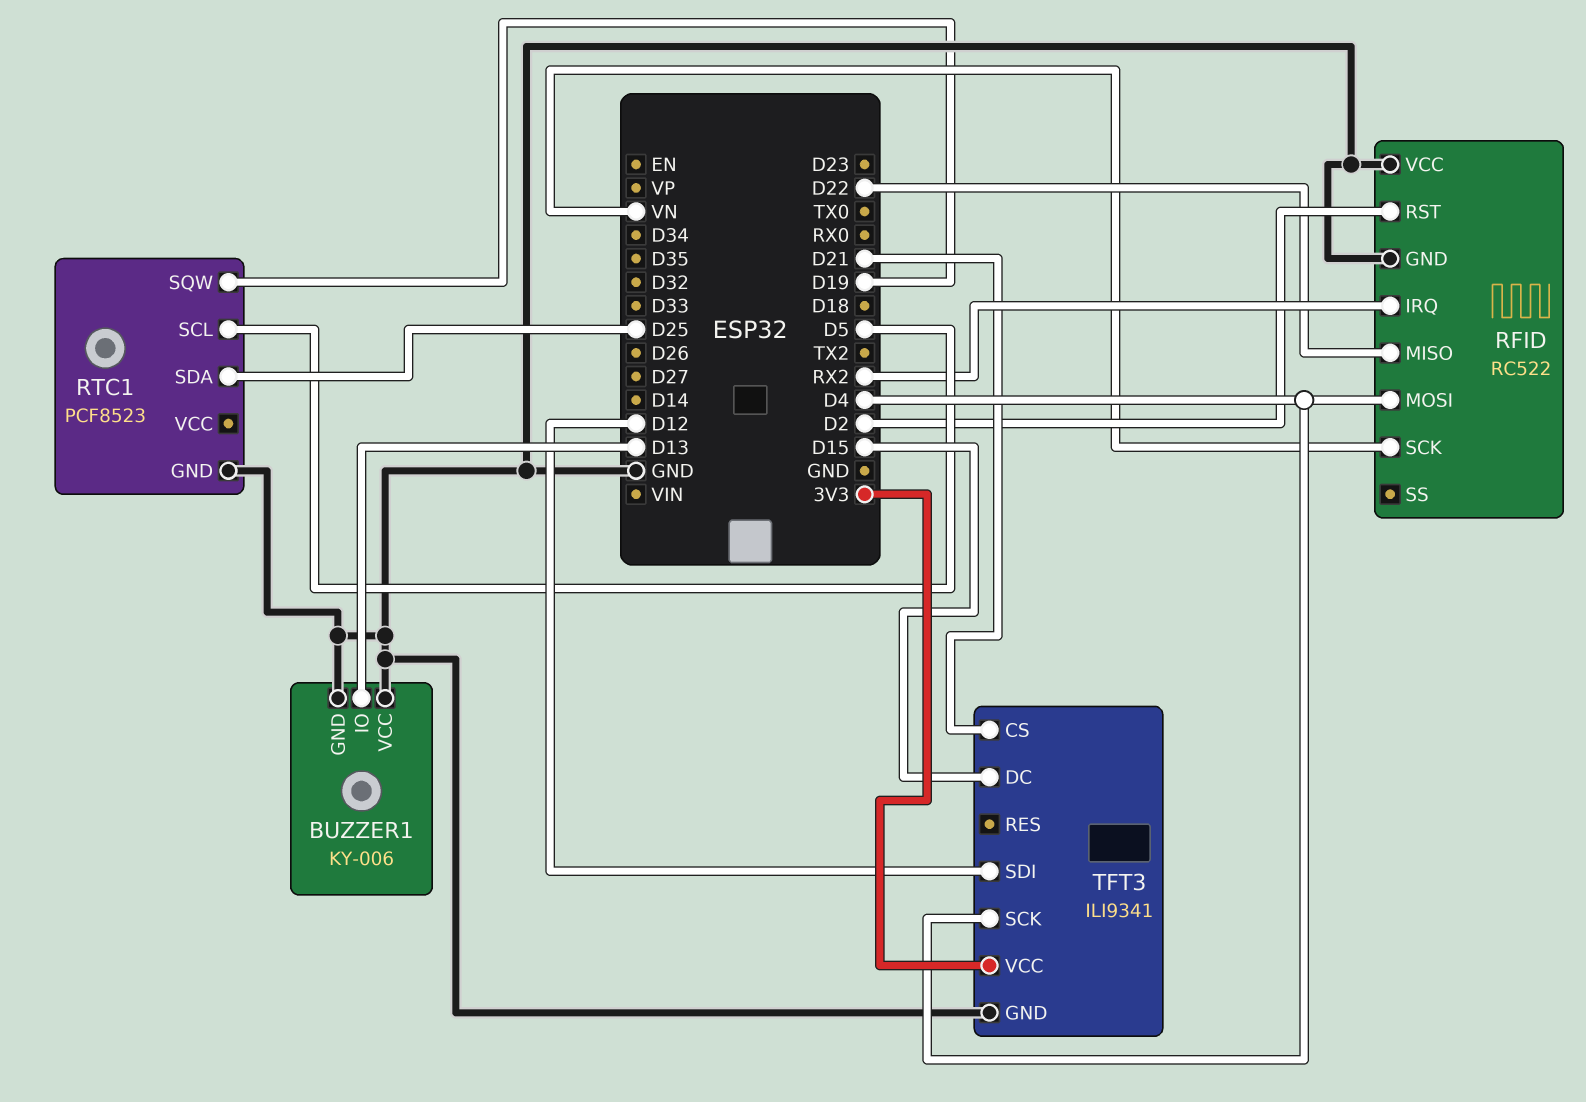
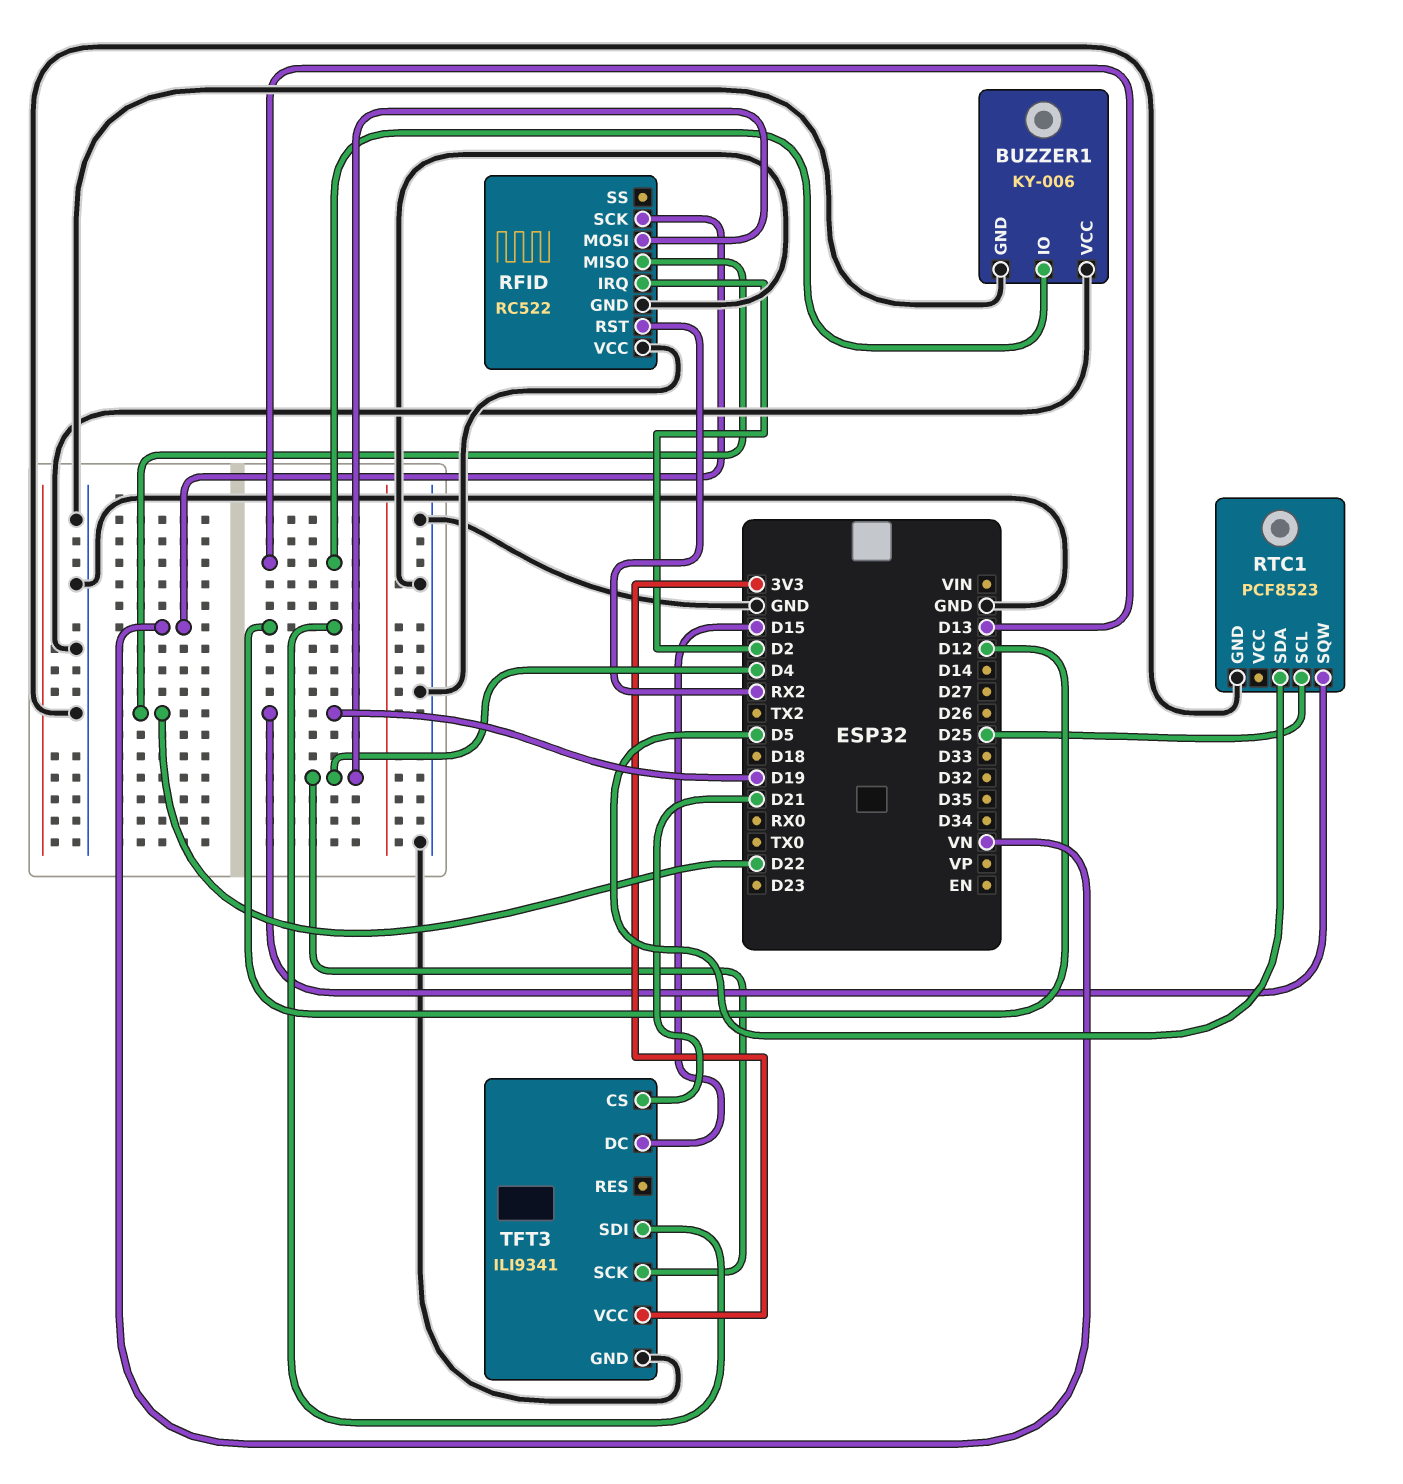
RFID pin IRQ: RX2 -> D2
RFID pin RST: D2 -> RX2
RTC1 pin SCL: D5 -> D25
RTC1 pin SDA: D25 -> D5

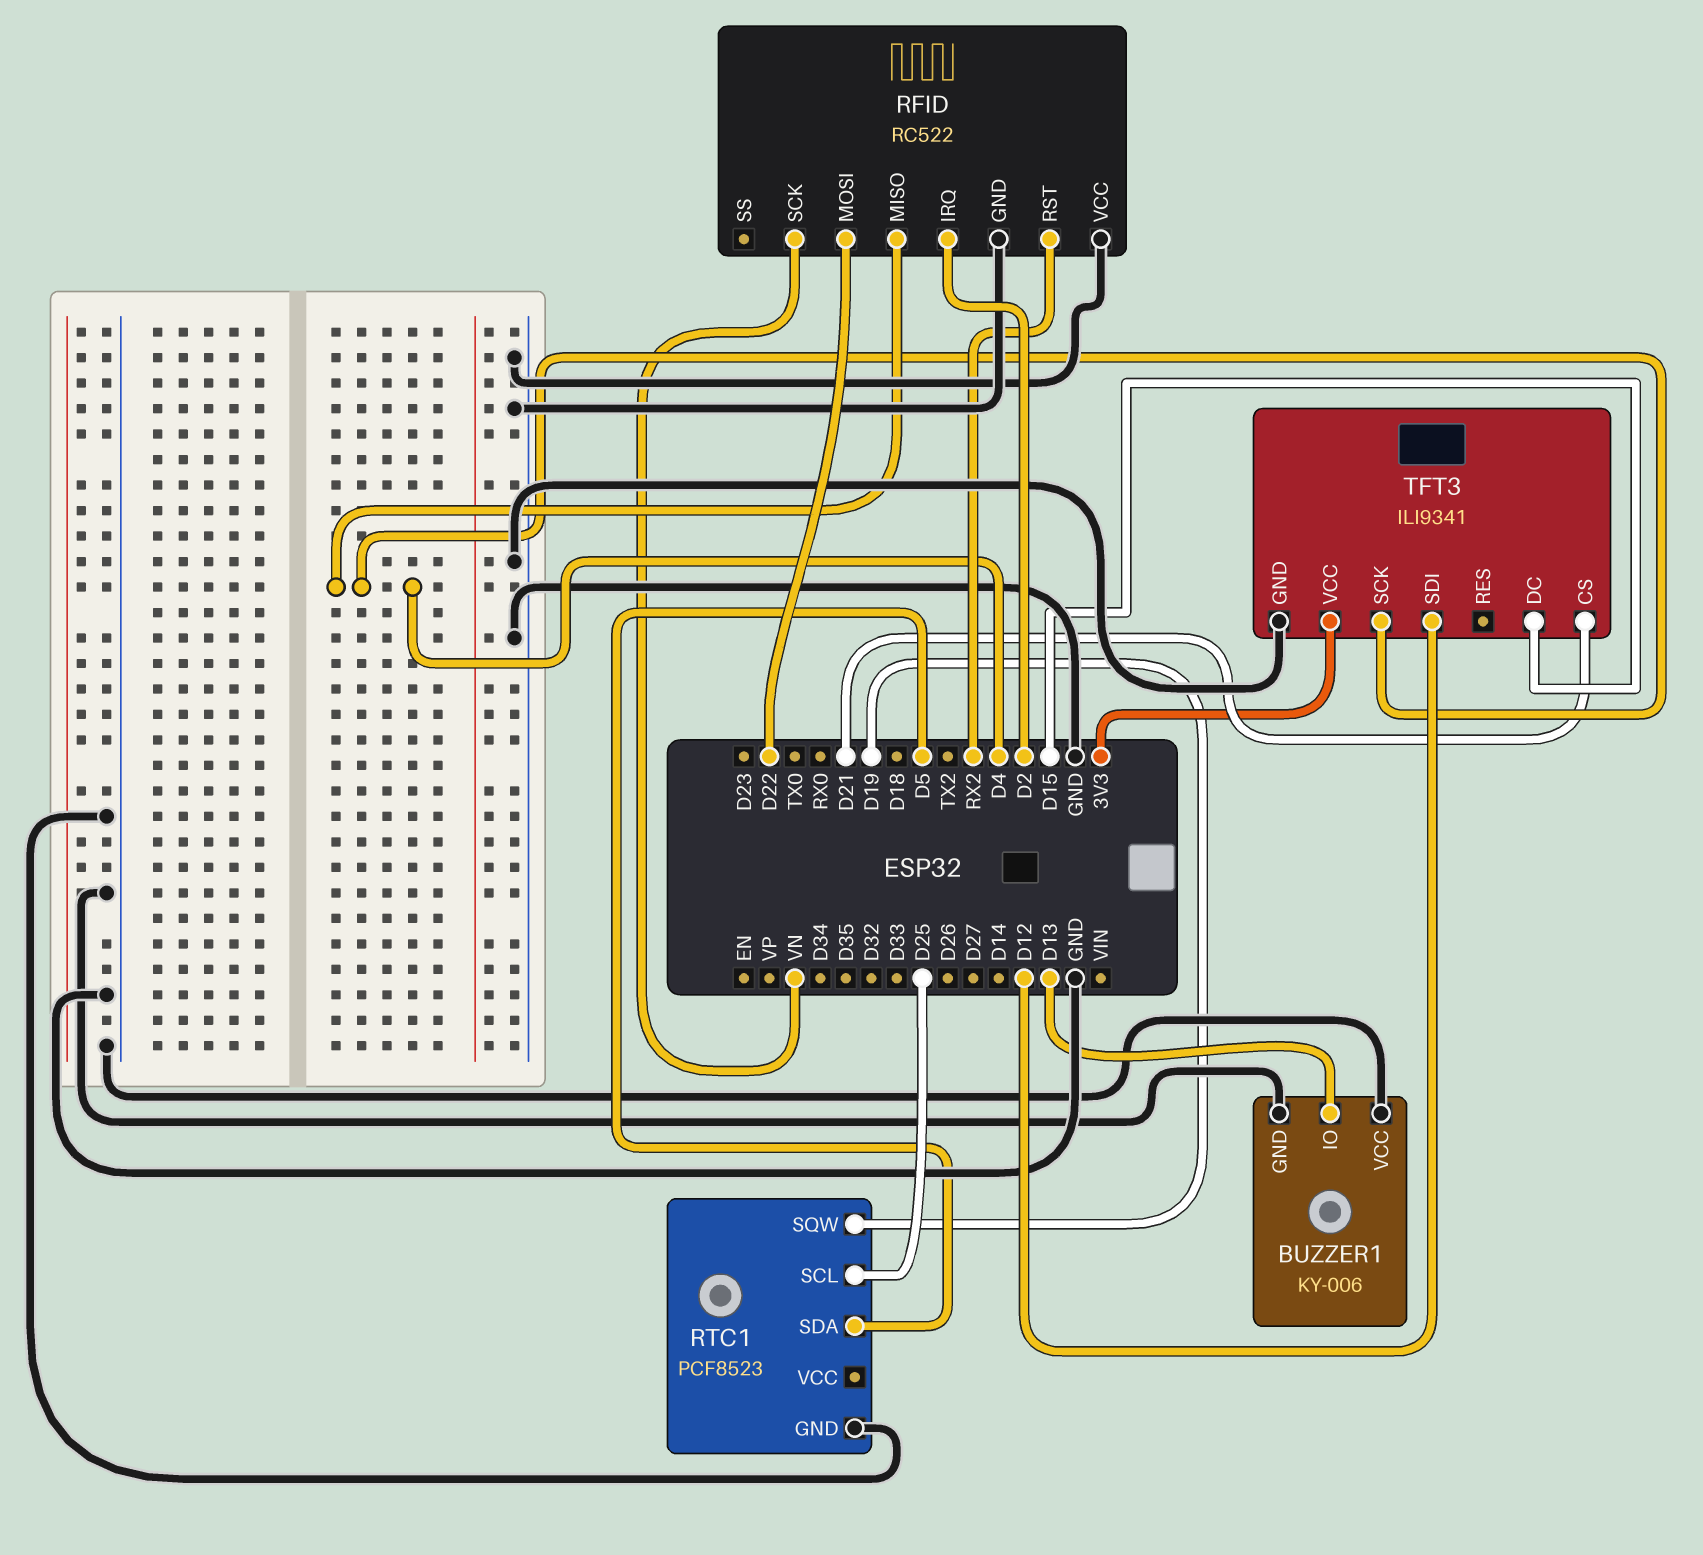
RFID pin MISO: D22 -> D4
RFID pin MOSI: D4 -> D22

